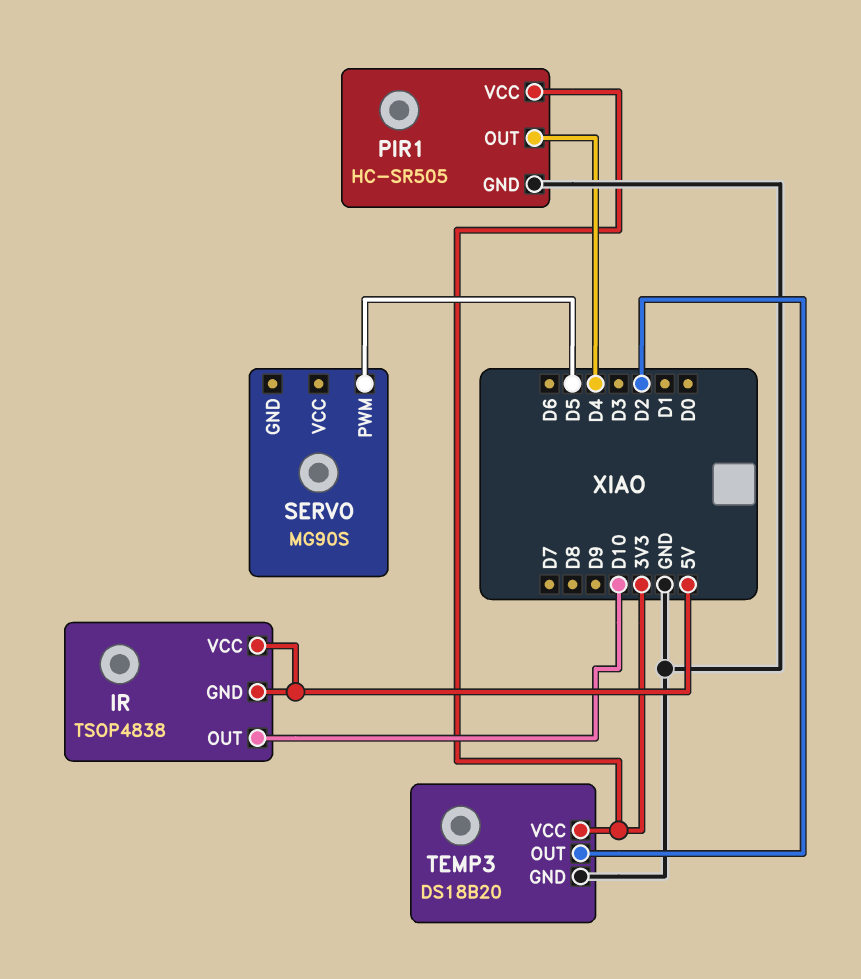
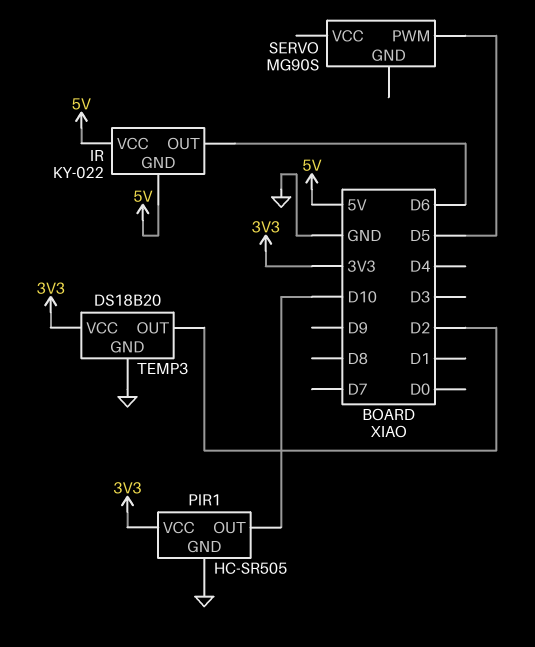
IR: TSOP4838 -> KY-022
IR pin OUT: D10 -> D6
PIR1 pin OUT: D4 -> D10

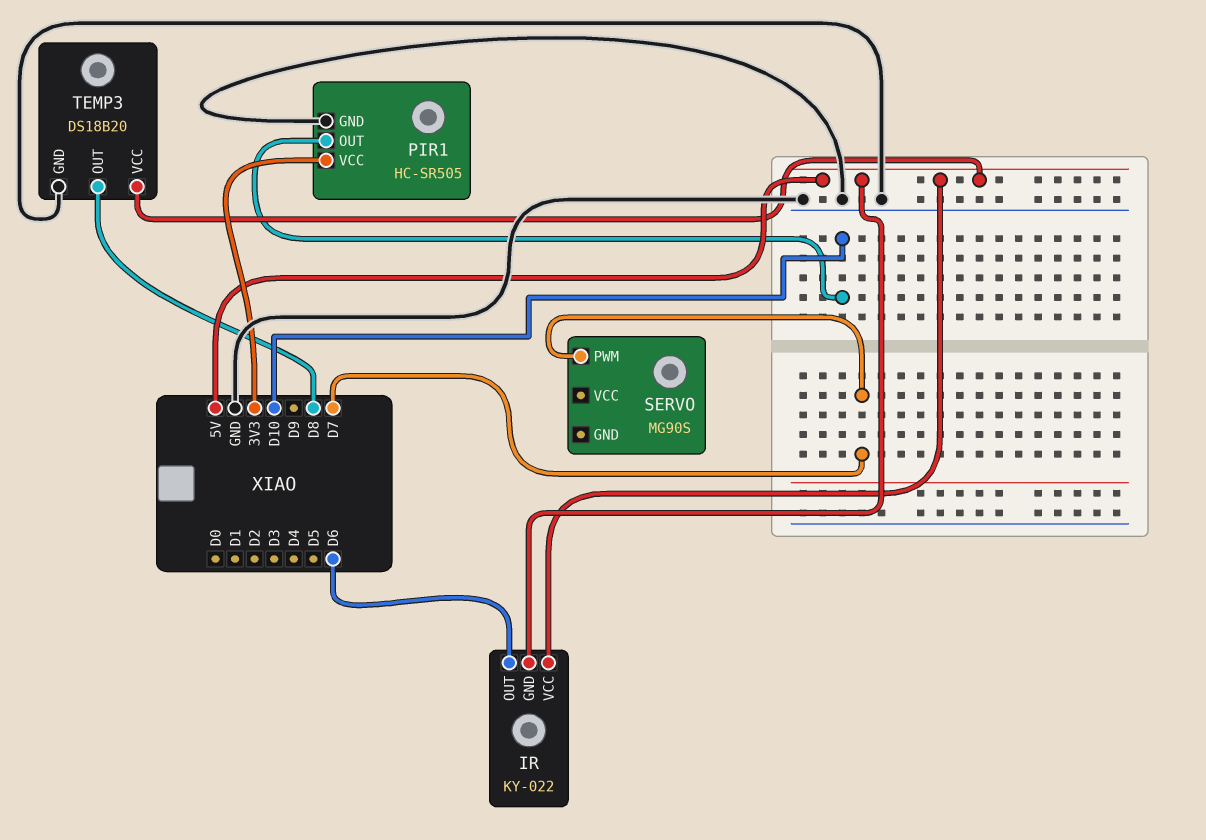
SERVO pin PWM: D5 -> D7
TEMP3 pin OUT: D2 -> D8
TEMP3 pin VCC: 3V3 -> 5V

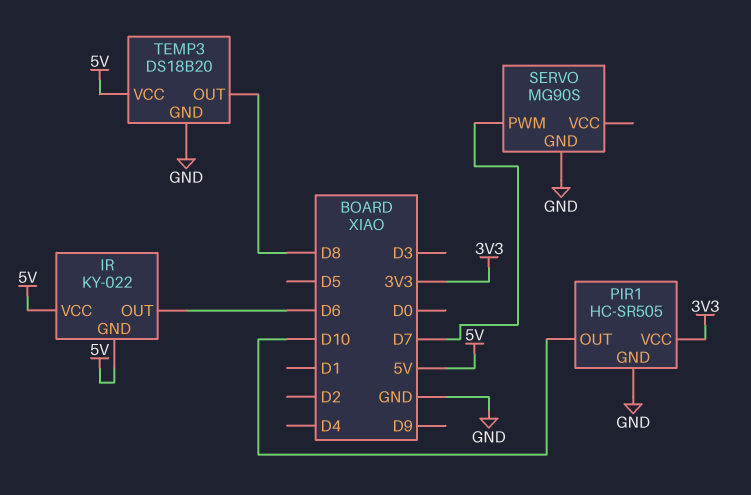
SERVO pin GND: none -> GND

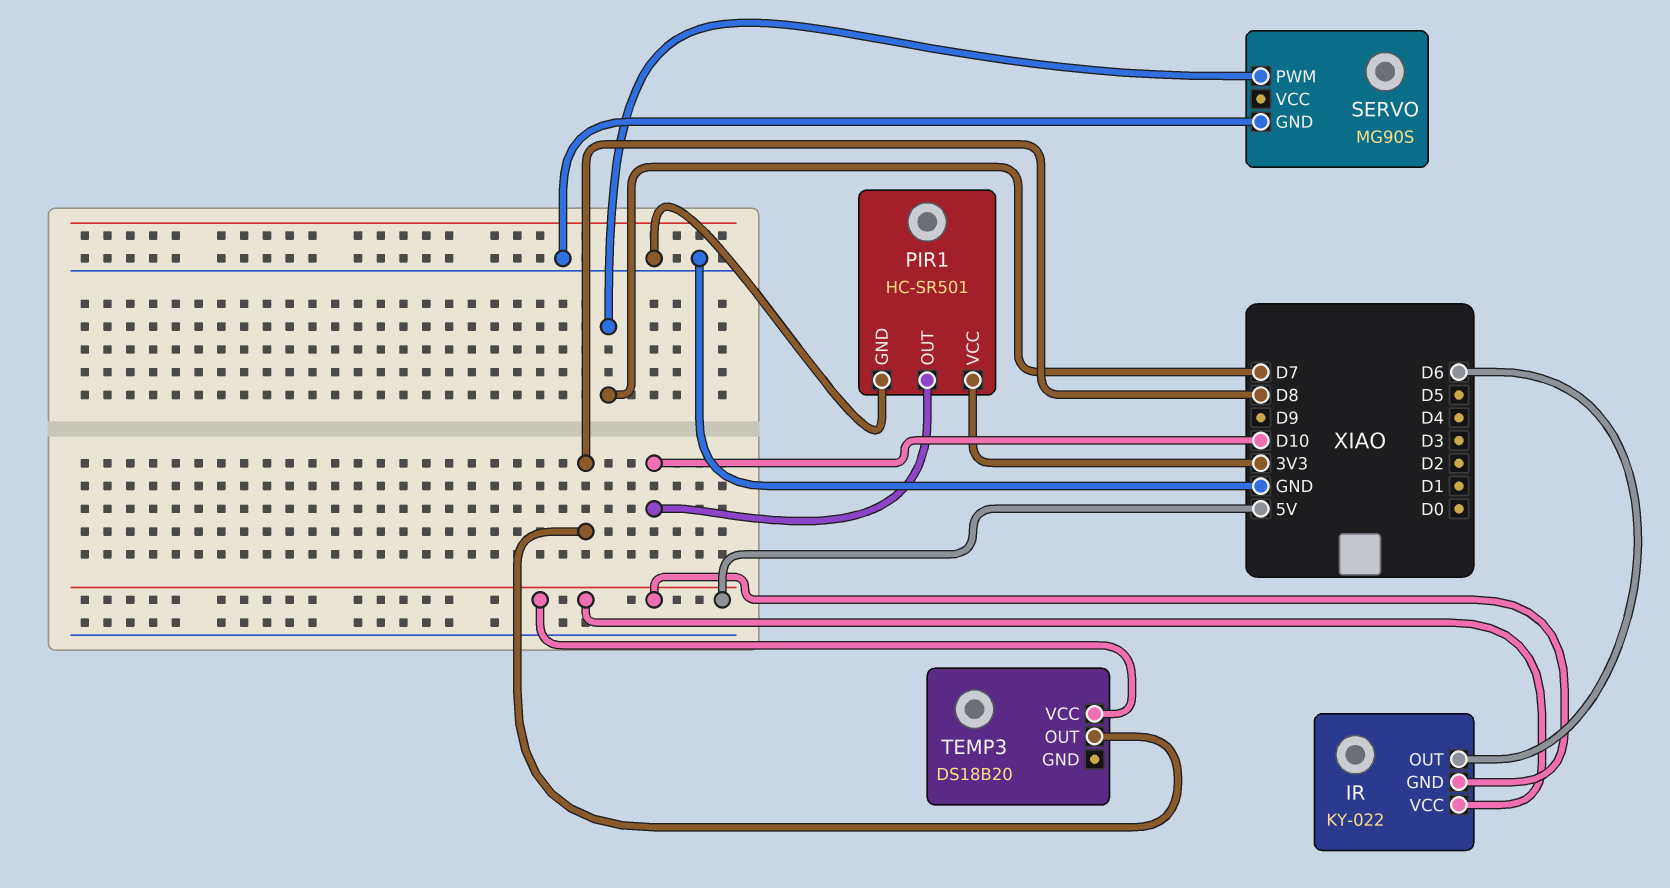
PIR1: HC-SR505 -> HC-SR501
TEMP3 pin GND: GND -> none

